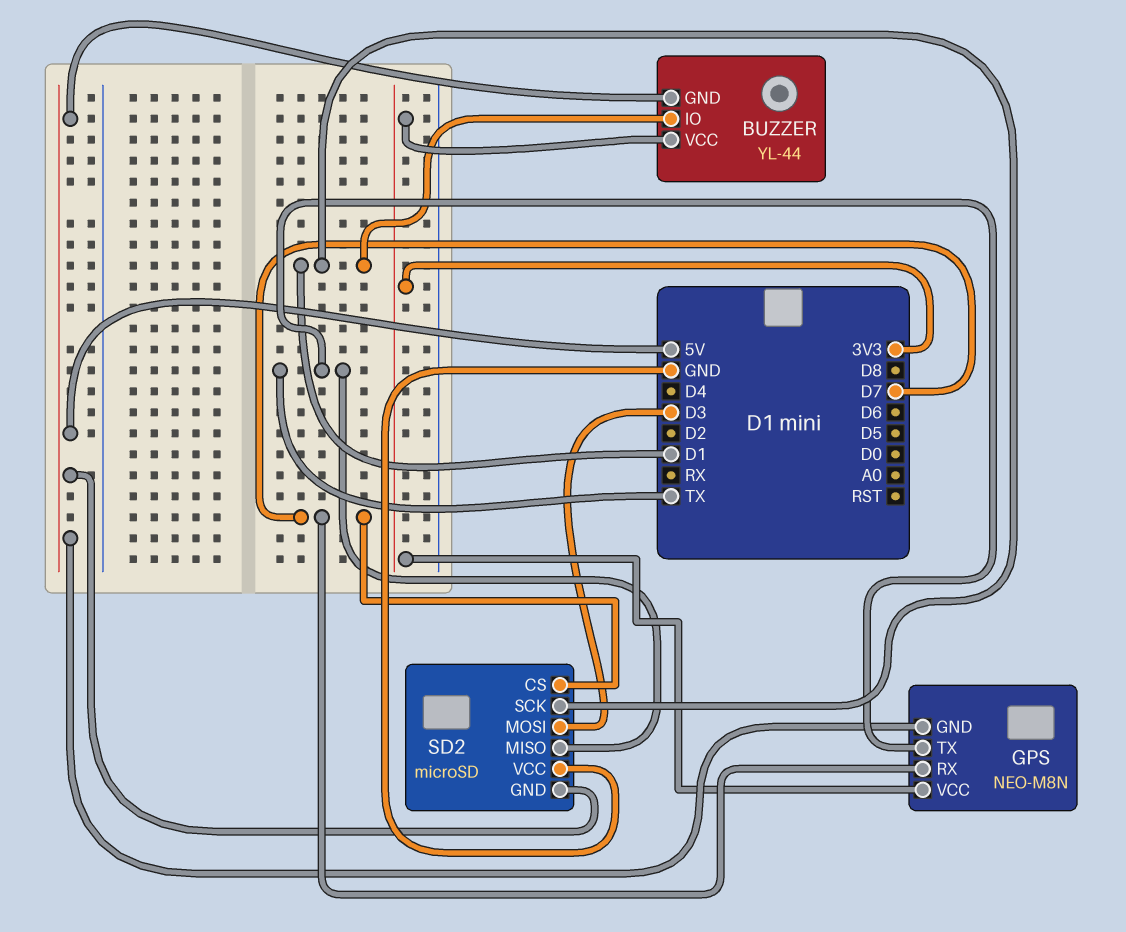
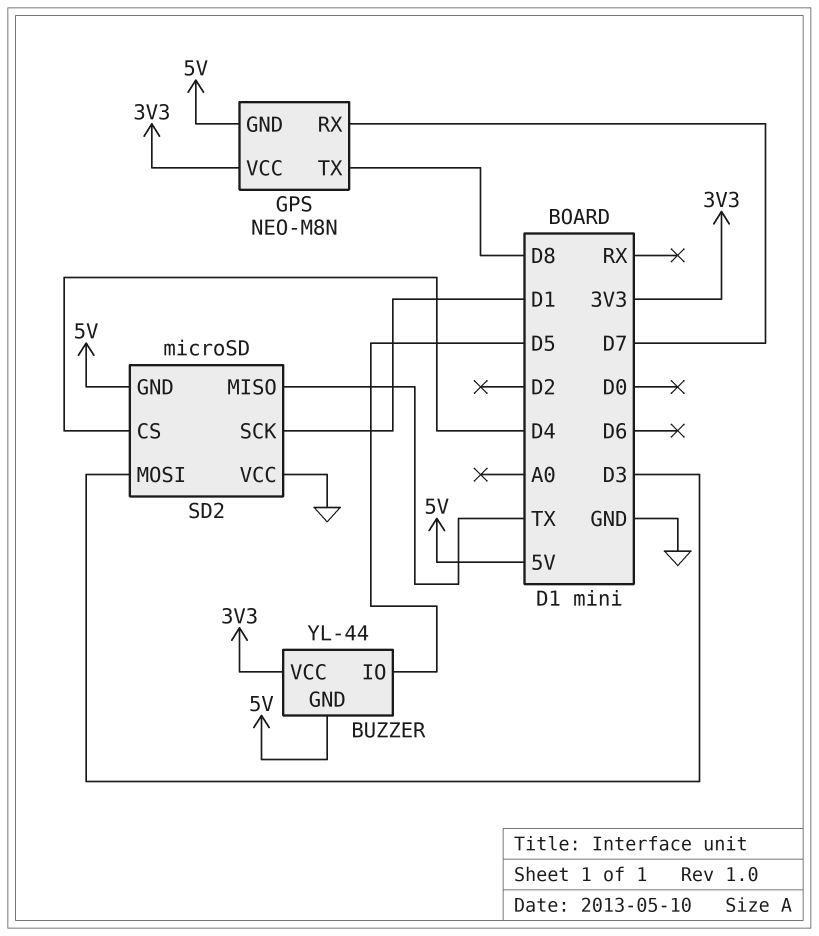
BUZZER pin IO: D1 -> D5
GPS pin TX: TX -> D8
SD2 pin CS: D7 -> D4

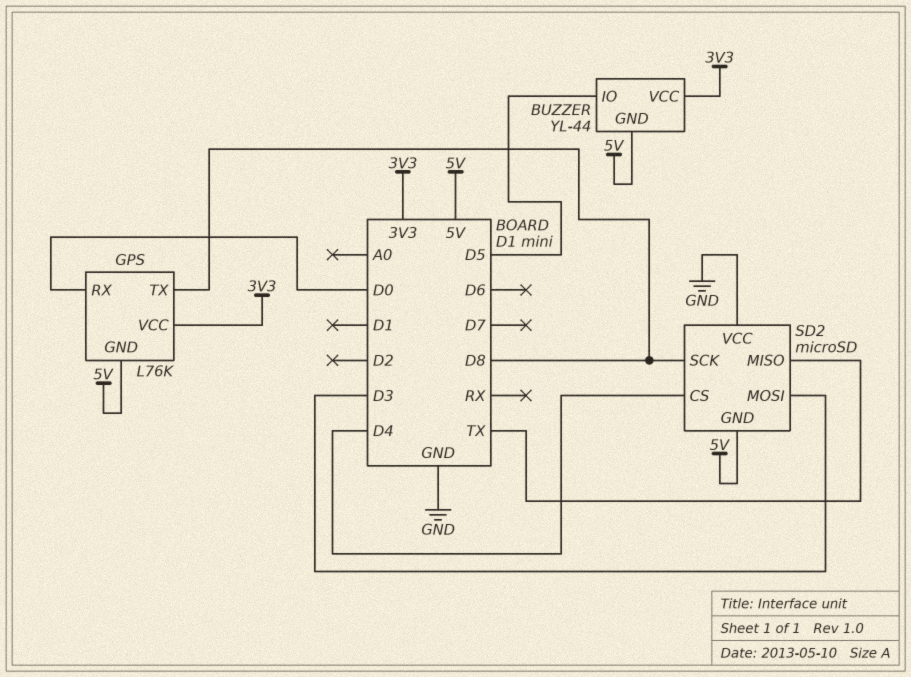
GPS: NEO-M8N -> L76K
GPS pin RX: D7 -> D0
SD2 pin SCK: D1 -> D8

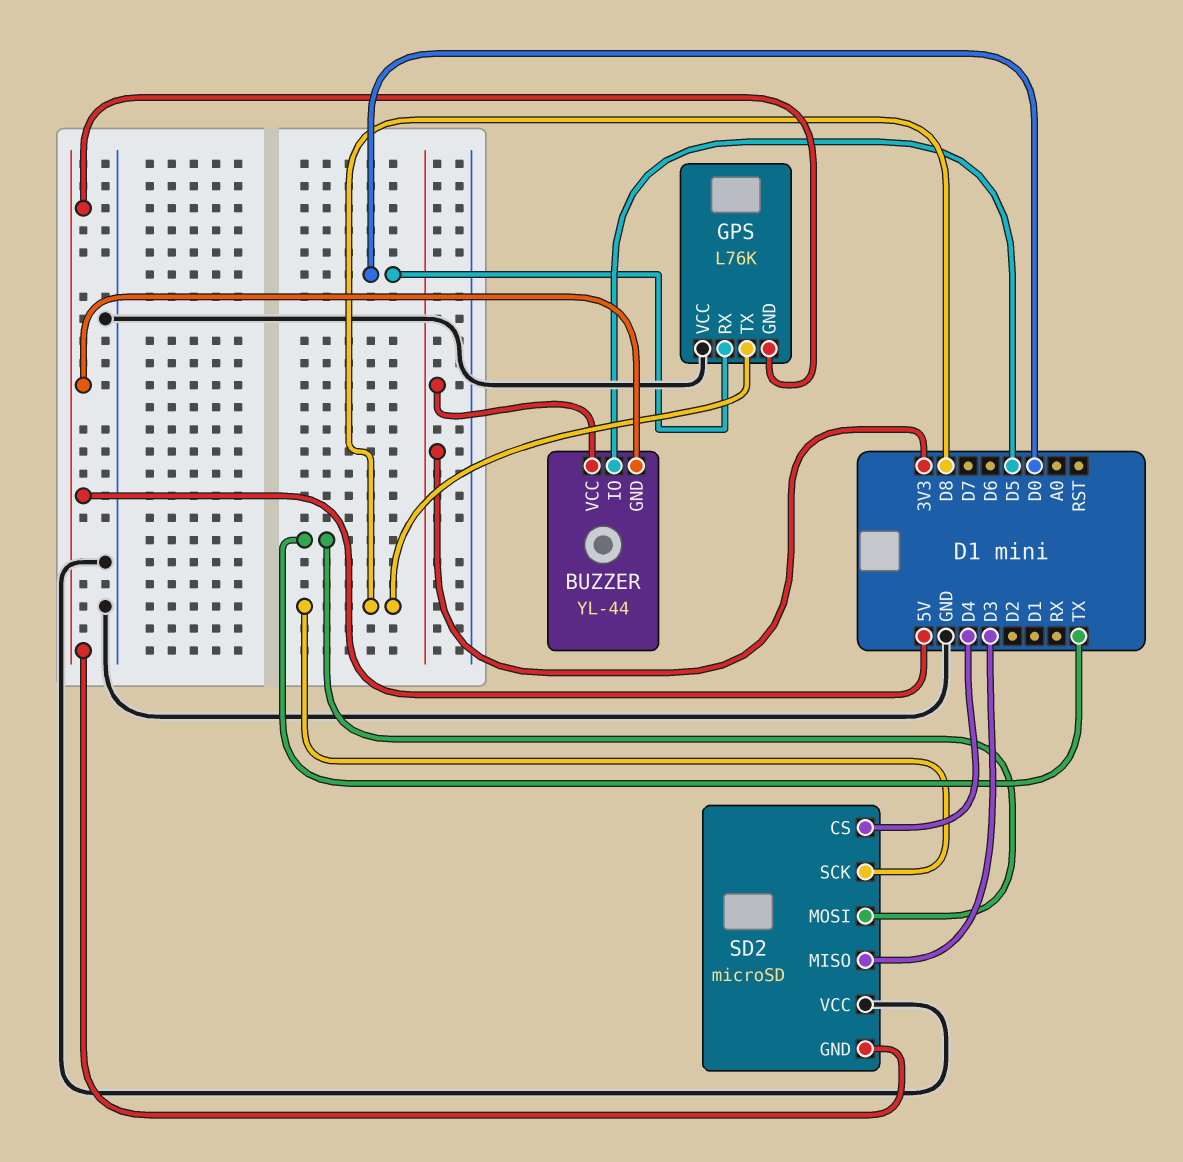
GPS pin VCC: 3V3 -> GND
SD2 pin MISO: TX -> D3
SD2 pin MOSI: D3 -> TX

